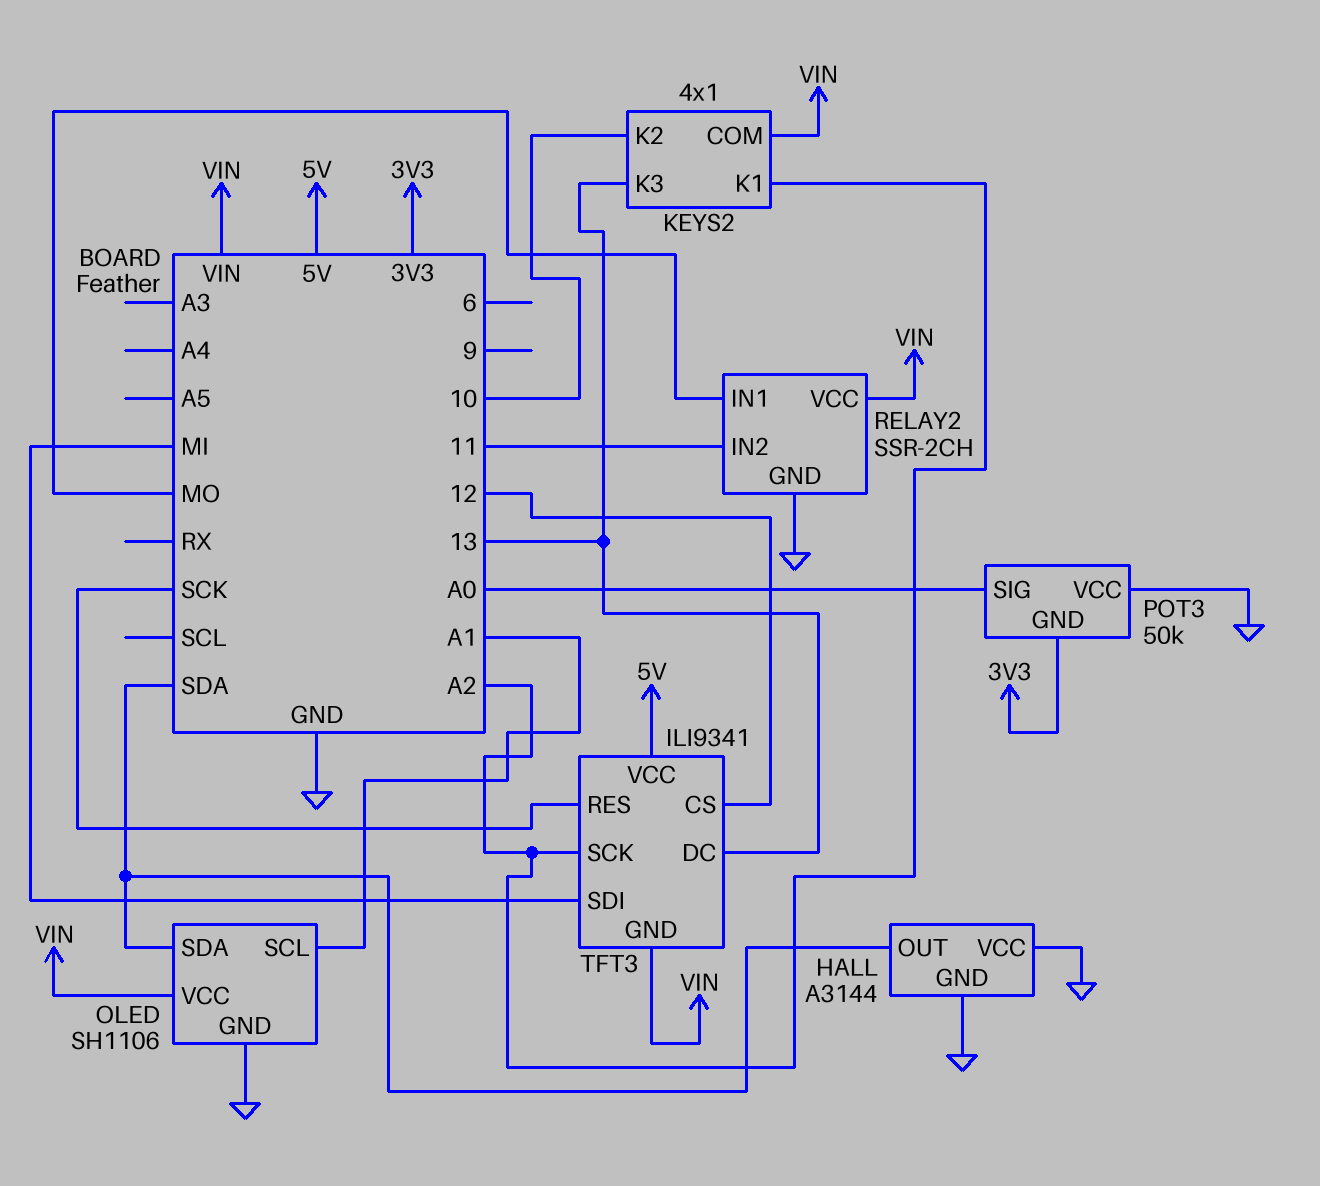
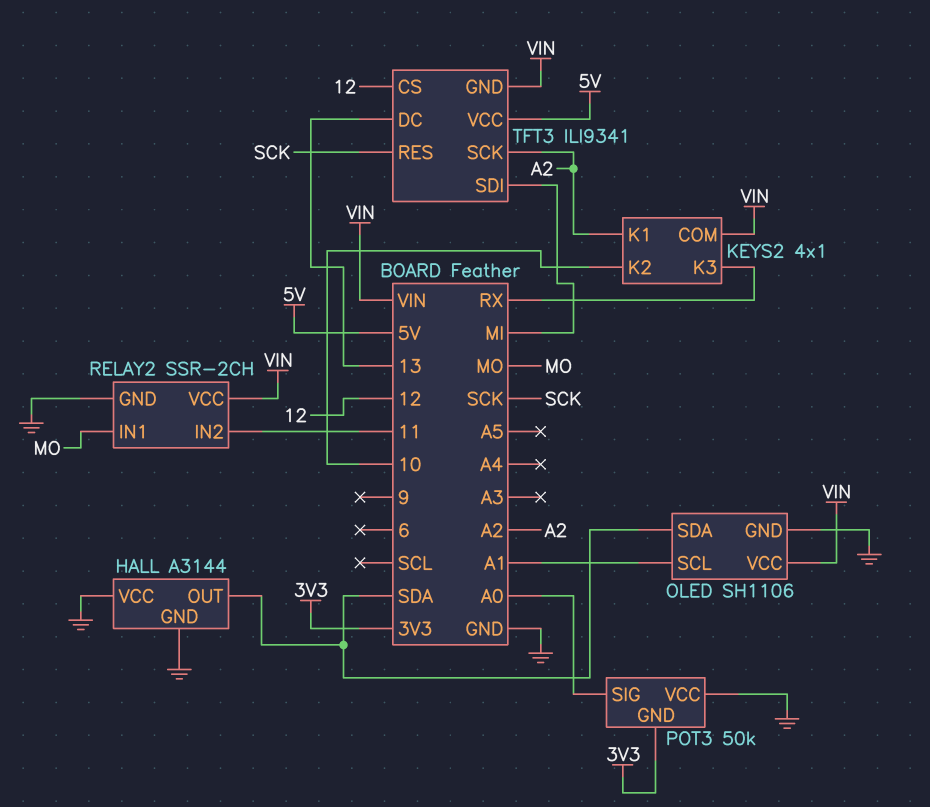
KEYS2 pin K3: 13 -> RX

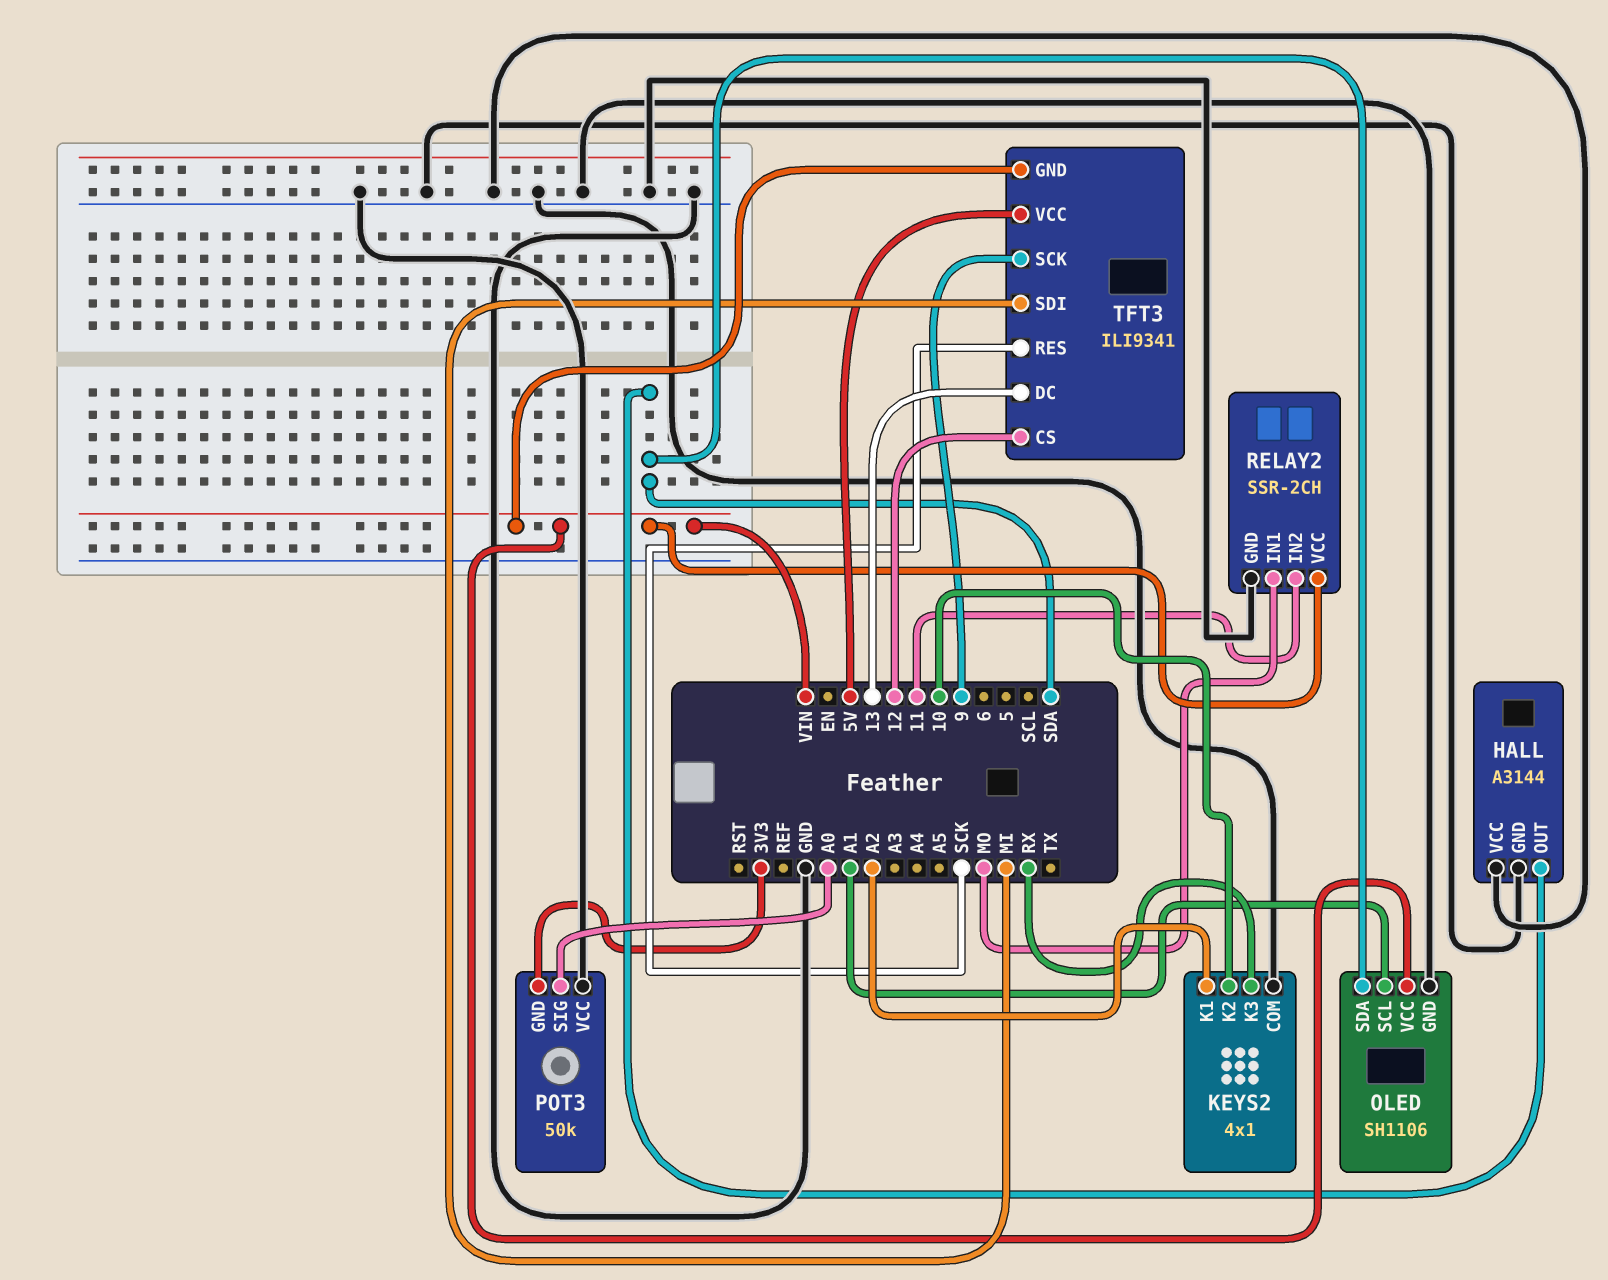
KEYS2 pin COM: VIN -> GND
TFT3 pin SCK: A2 -> 9

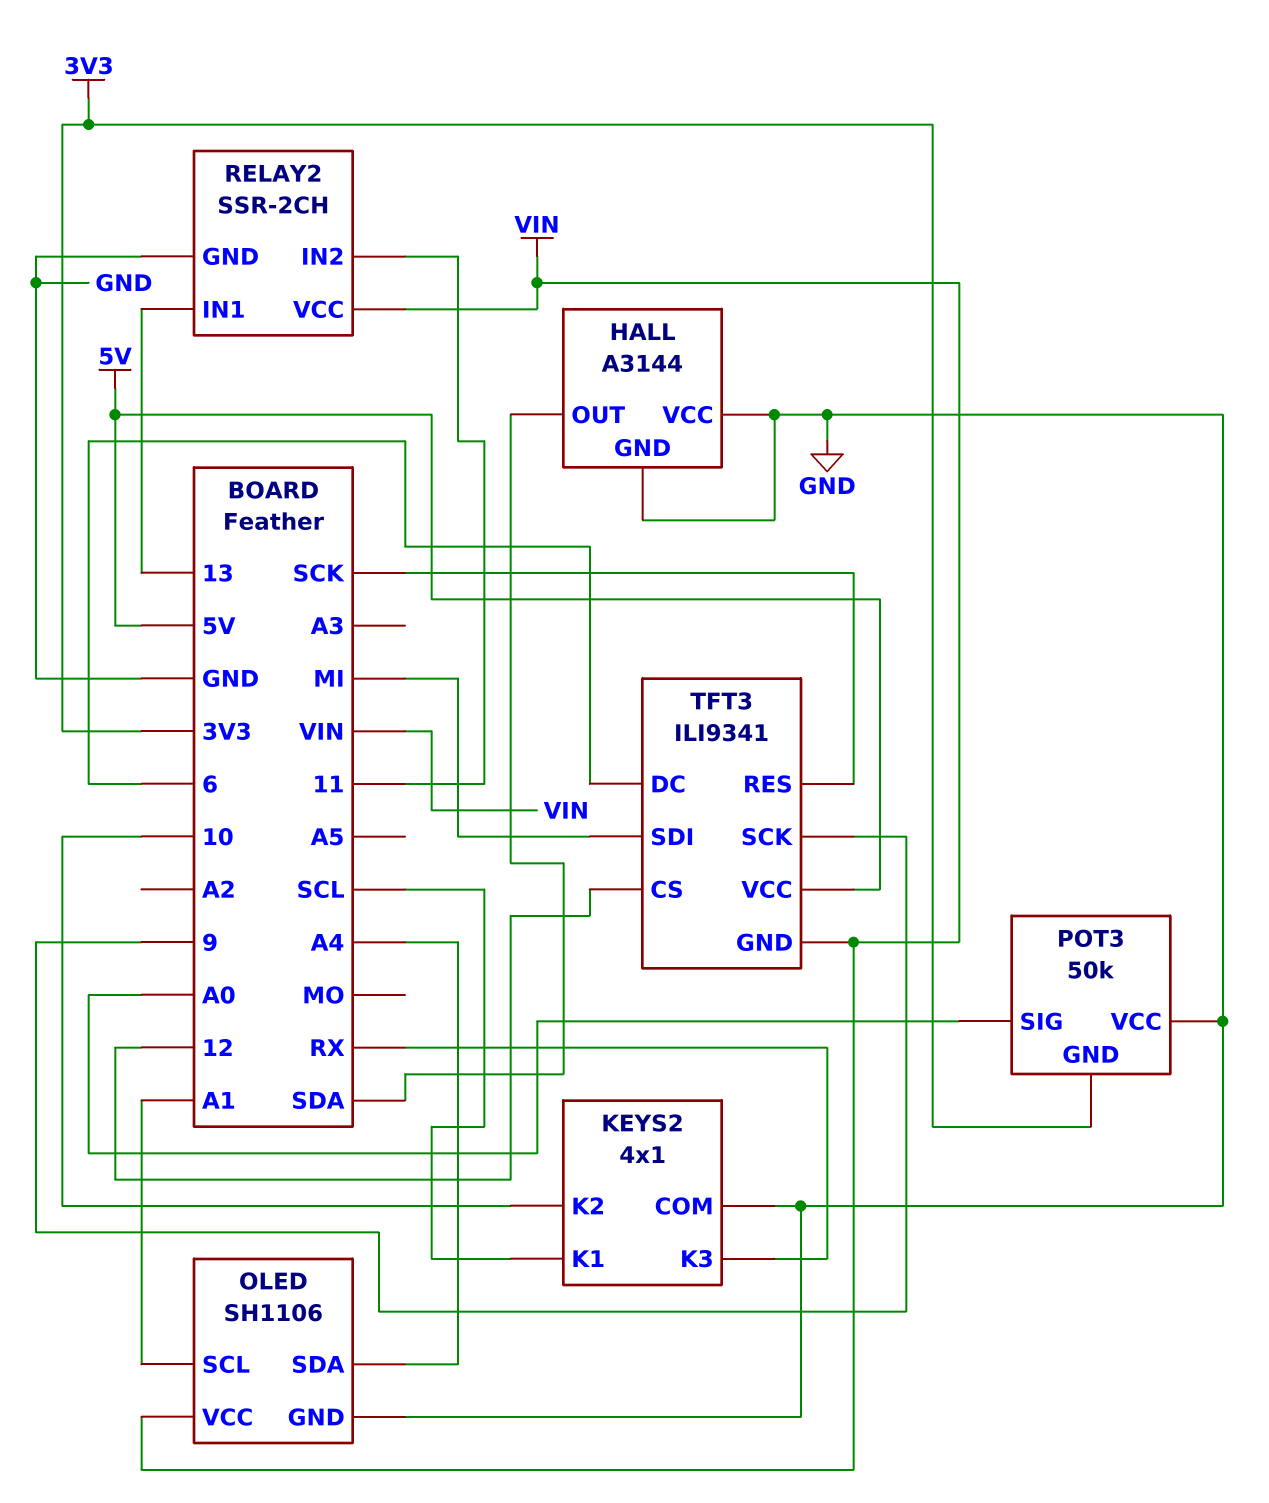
KEYS2 pin K1: A2 -> SCL
OLED pin SDA: SDA -> A4
RELAY2 pin IN1: MO -> 13
TFT3 pin DC: 13 -> 6

